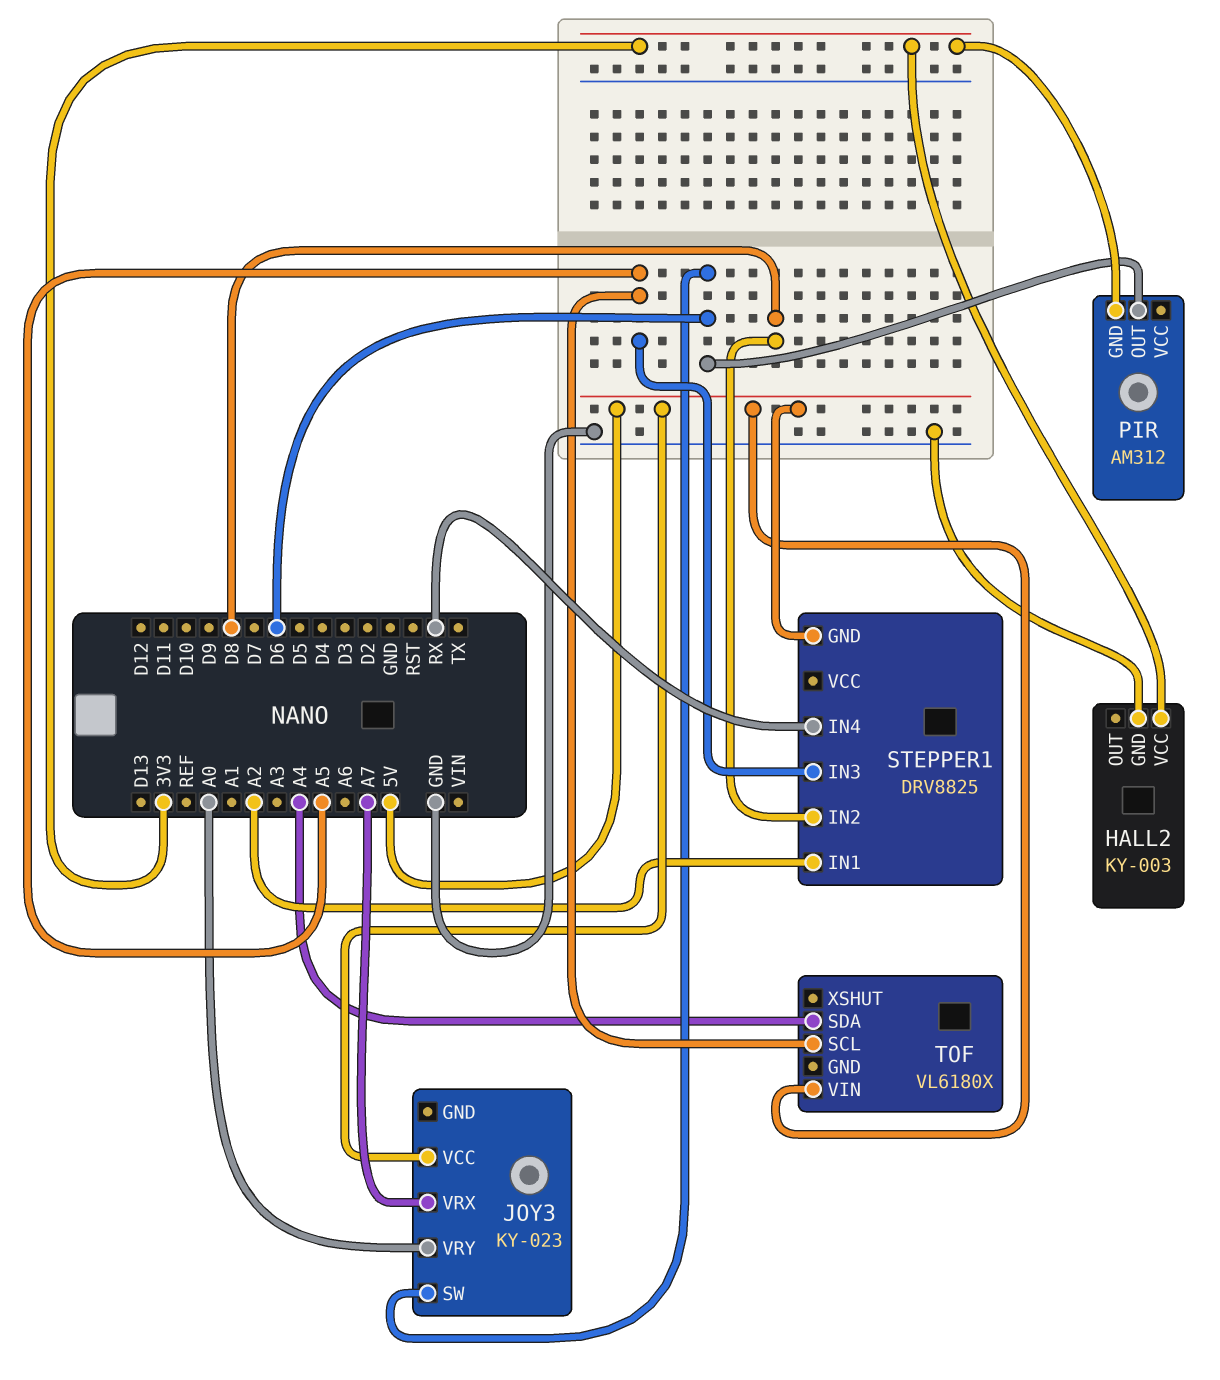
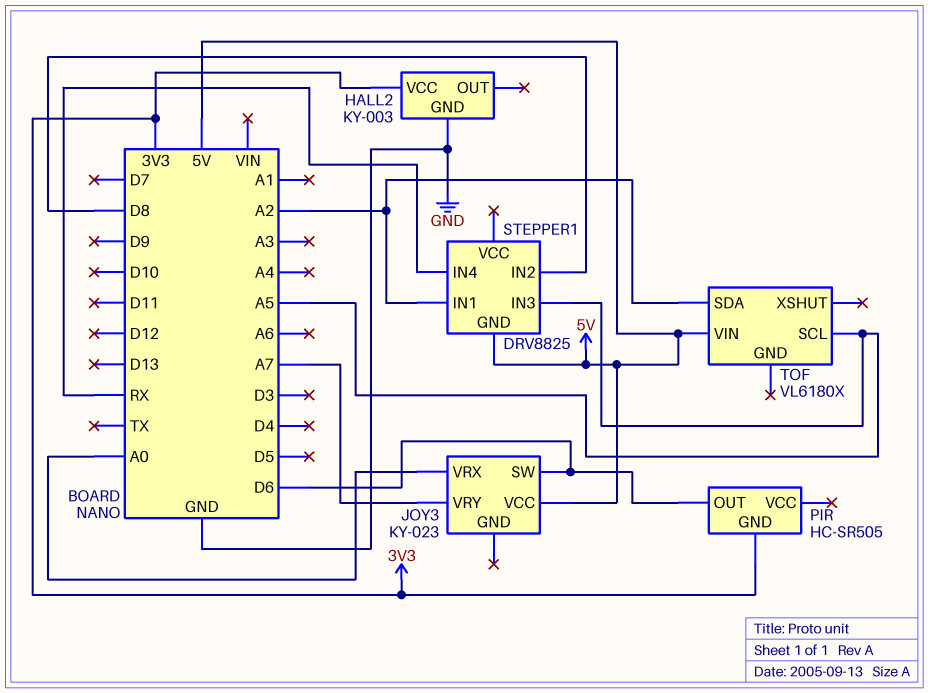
JOY3 pin VRX: A7 -> A0
JOY3 pin VRY: A0 -> A7
PIR: AM312 -> HC-SR505
TOF pin SDA: A4 -> A2

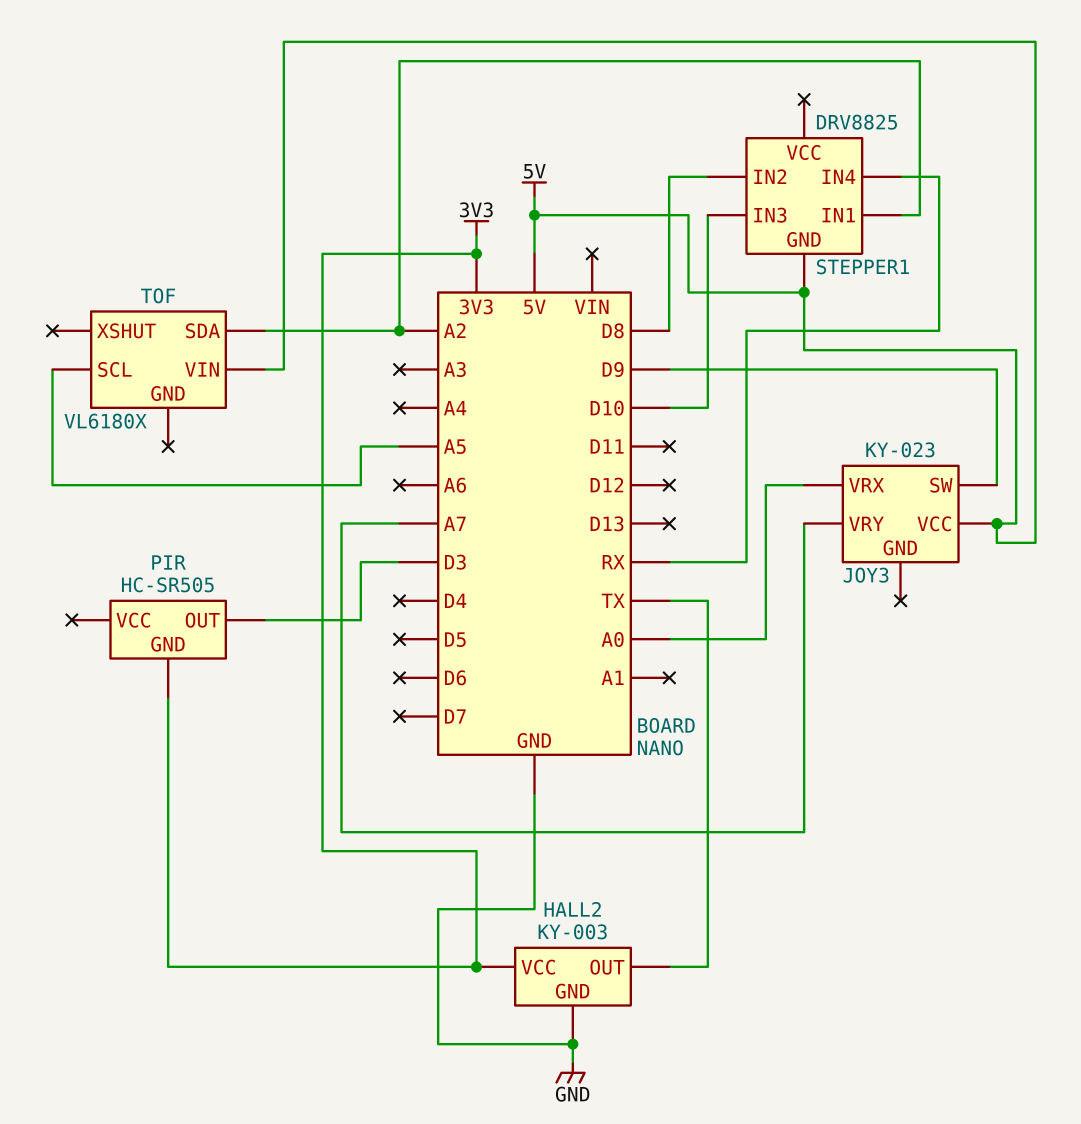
HALL2 pin OUT: none -> TX
JOY3 pin SW: D6 -> D9
PIR pin OUT: D6 -> D3
STEPPER1 pin IN3: A5 -> D10

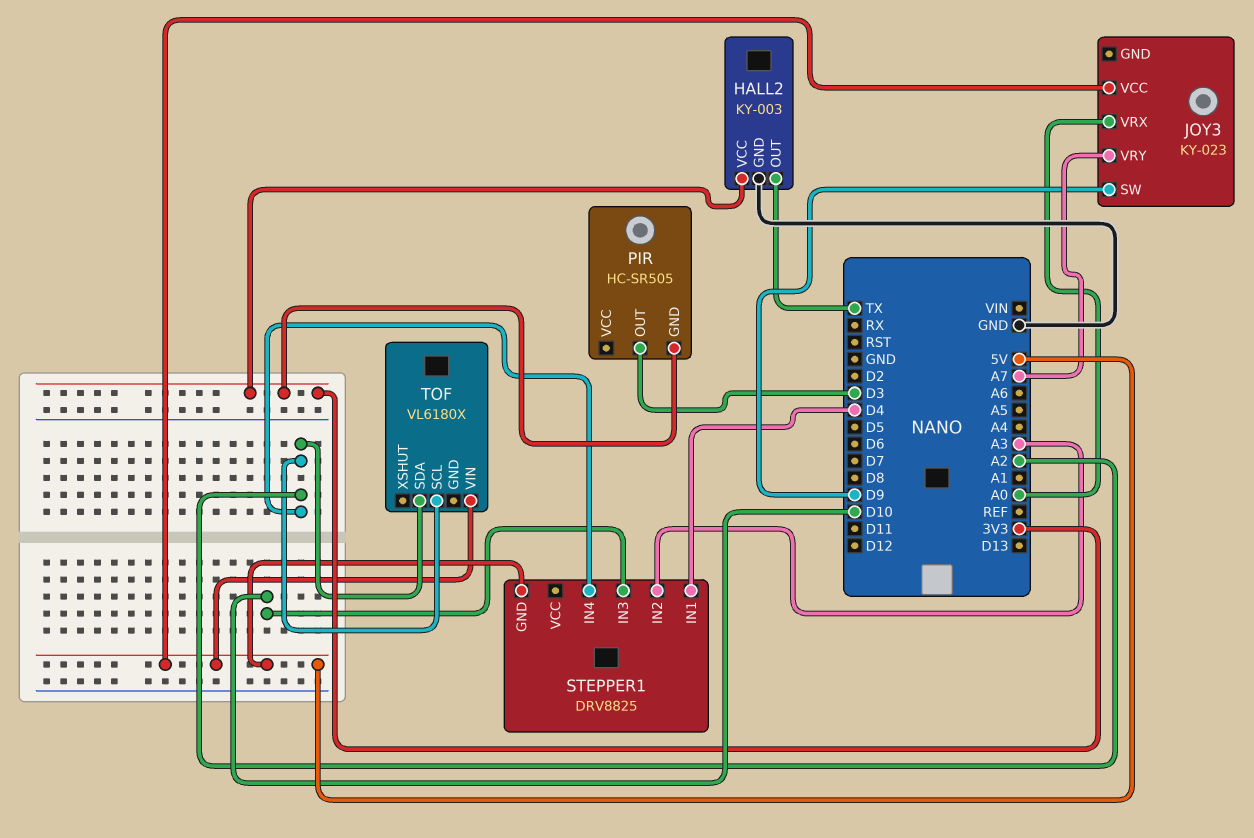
STEPPER1 pin IN1: A2 -> D4
STEPPER1 pin IN2: D8 -> A3
STEPPER1 pin IN4: RX -> A2
TOF pin SCL: A5 -> A2

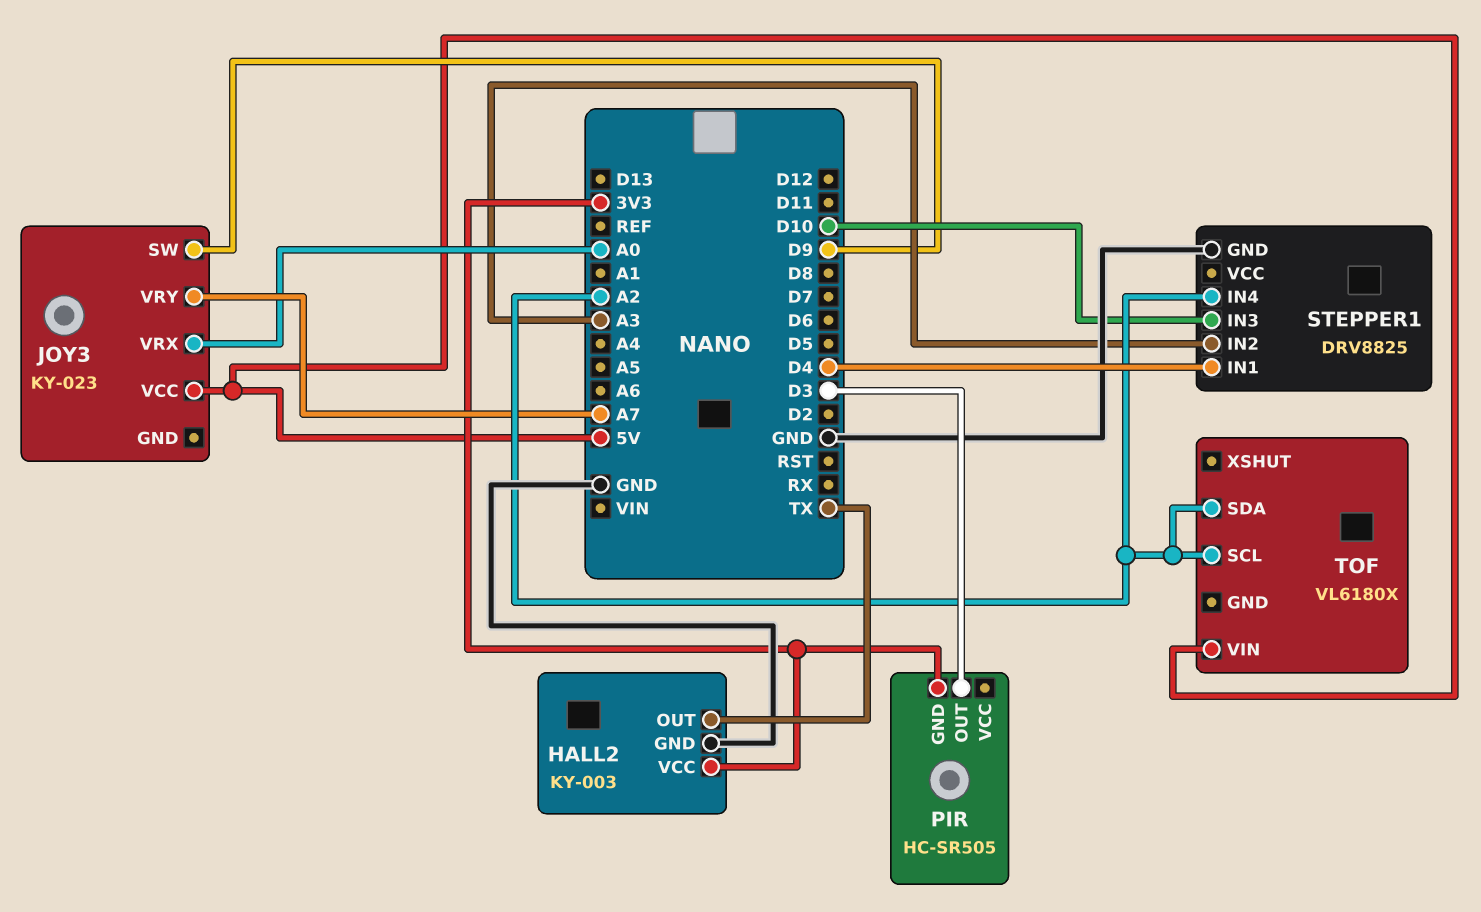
STEPPER1 pin GND: 5V -> GND

